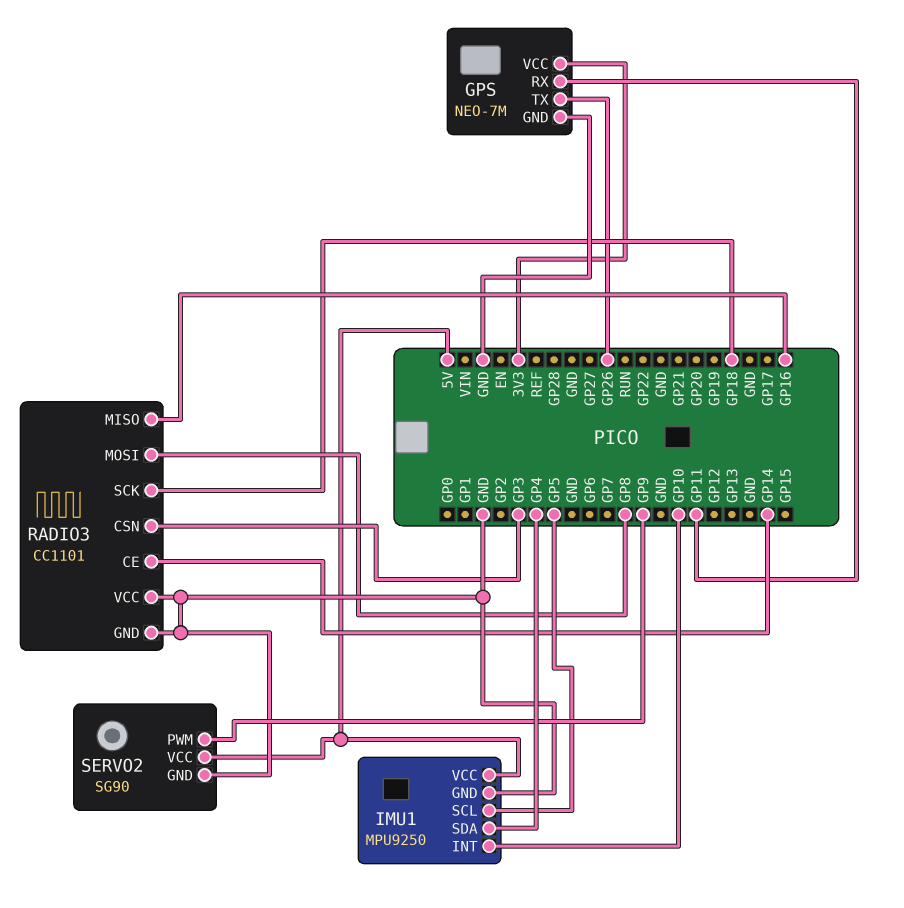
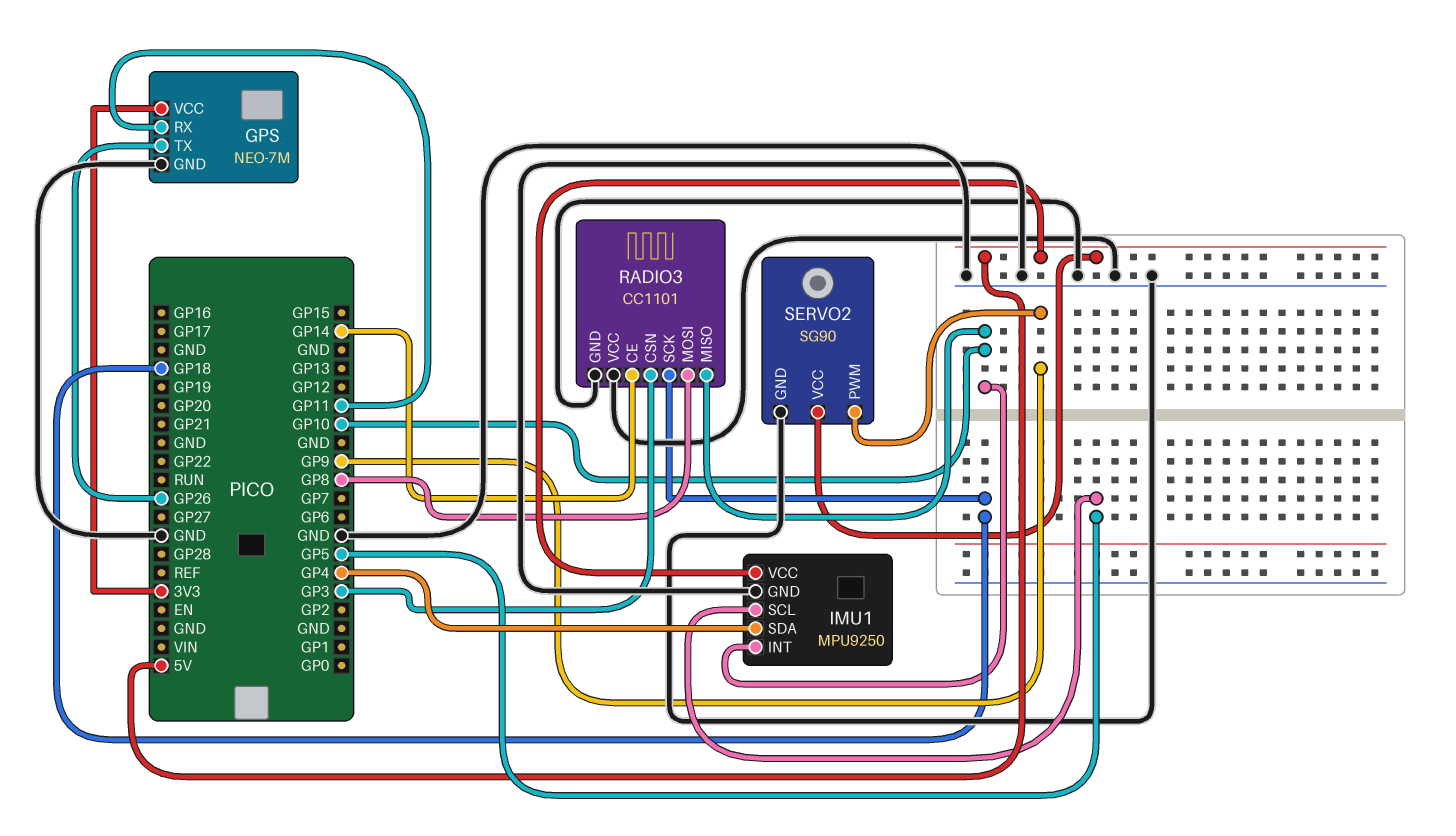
RADIO3 pin MISO: GP16 -> GP10

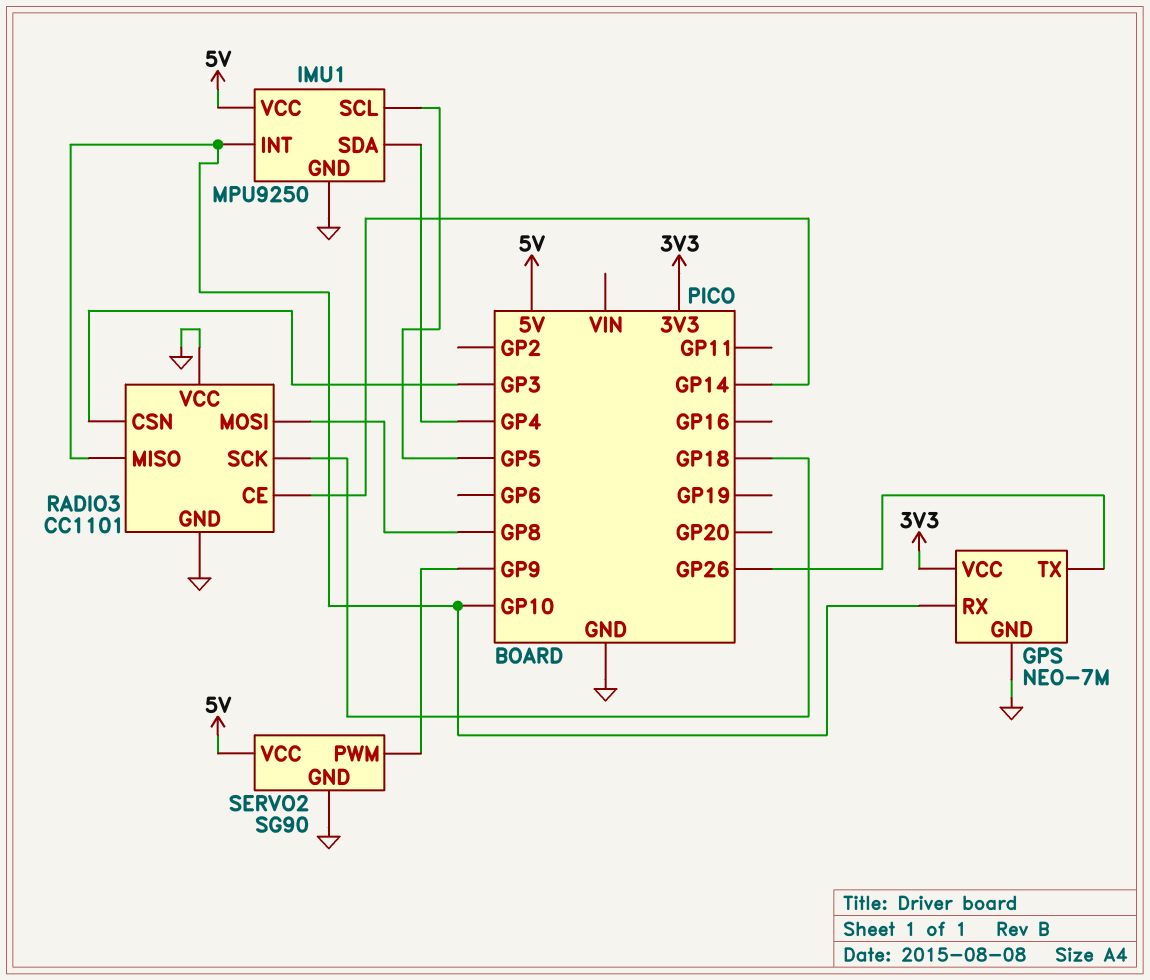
GPS pin RX: GP11 -> GP10

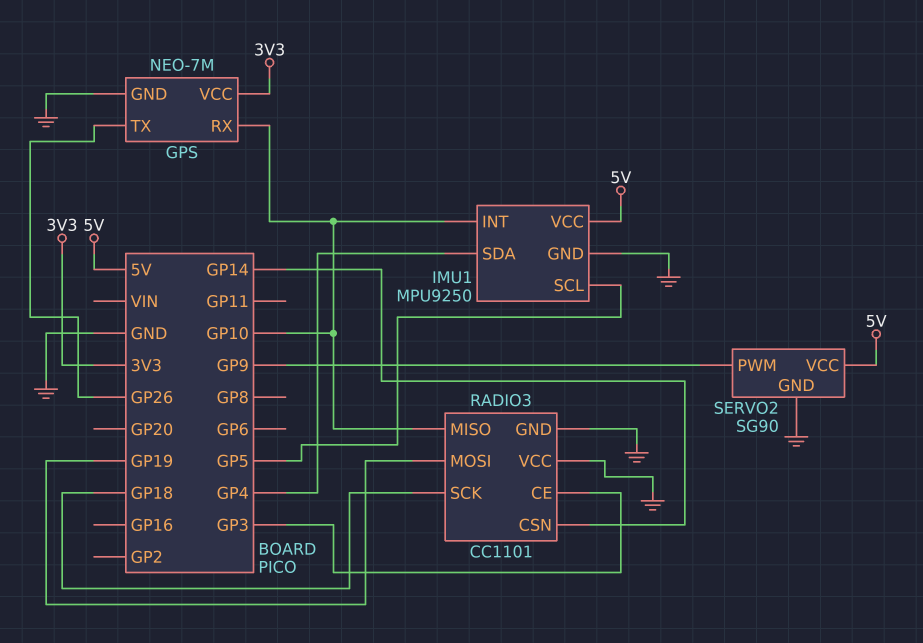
RADIO3 pin CE: GP14 -> GP3
RADIO3 pin CSN: GP3 -> GP14
RADIO3 pin MOSI: GP8 -> GP19

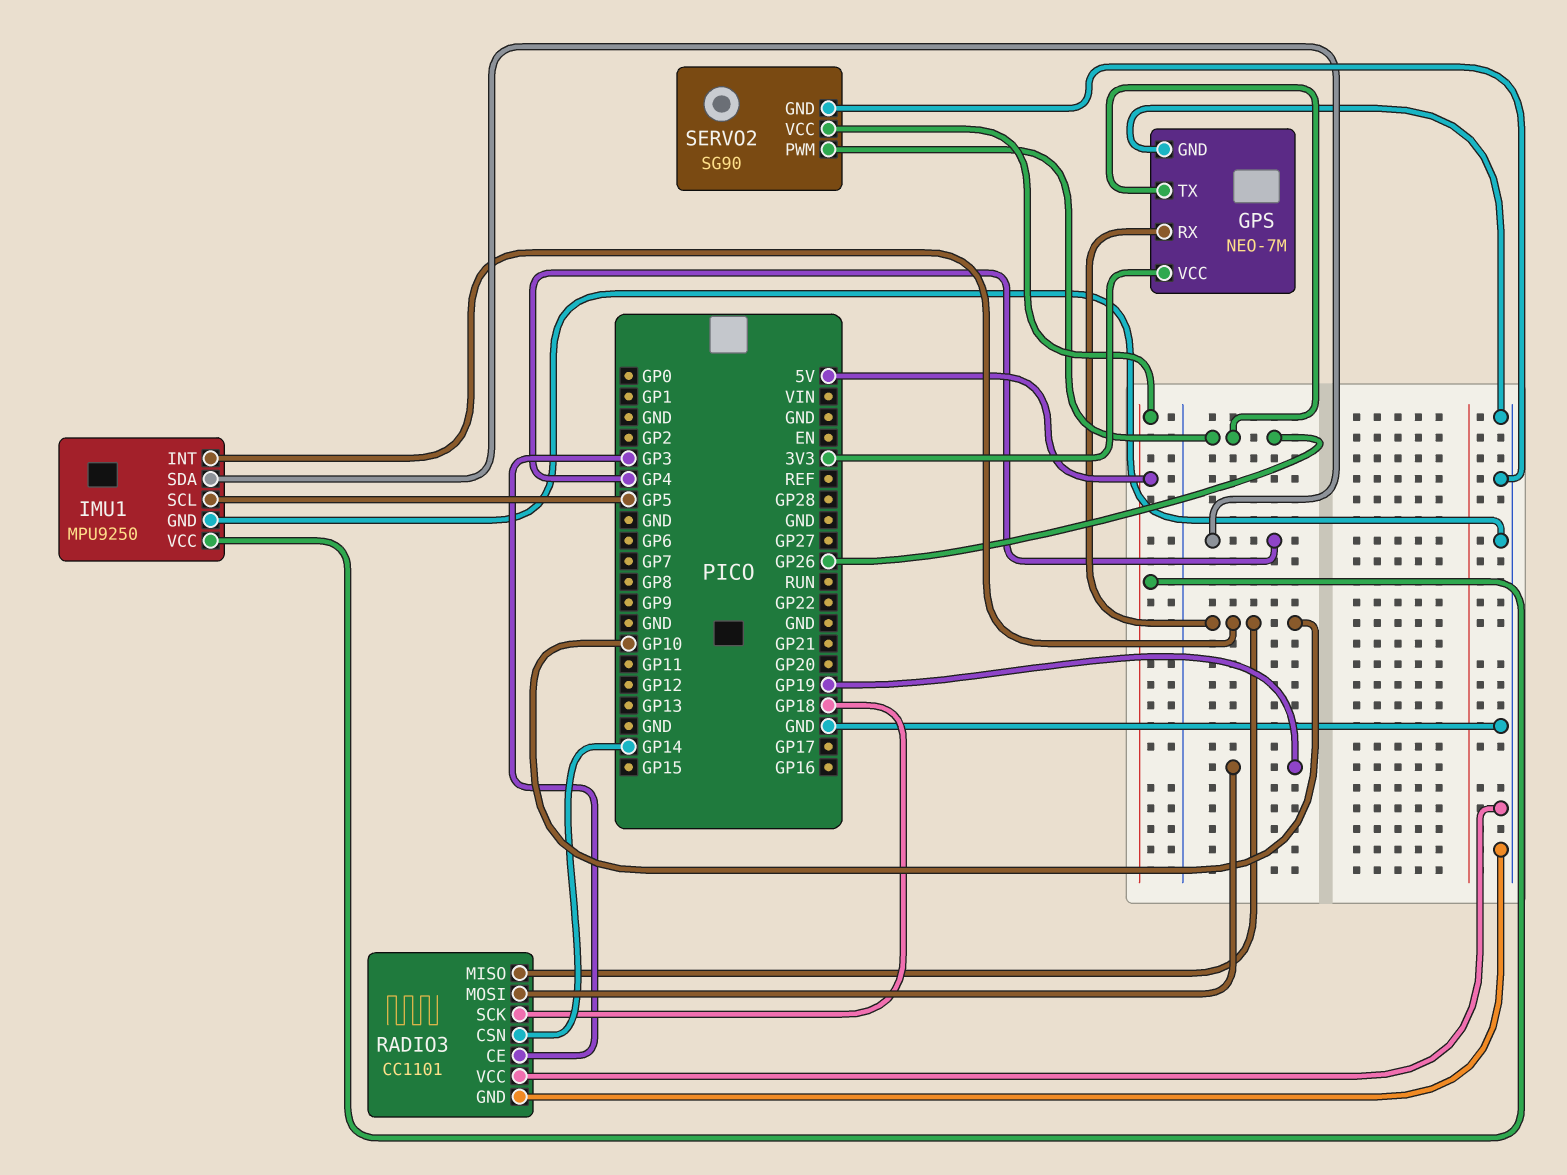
SERVO2 pin PWM: GP9 -> GP26

